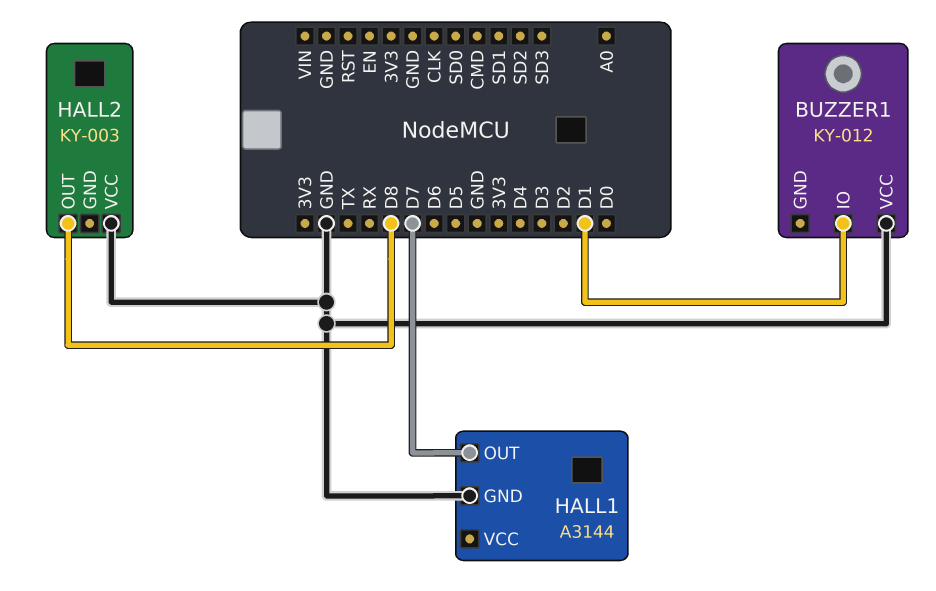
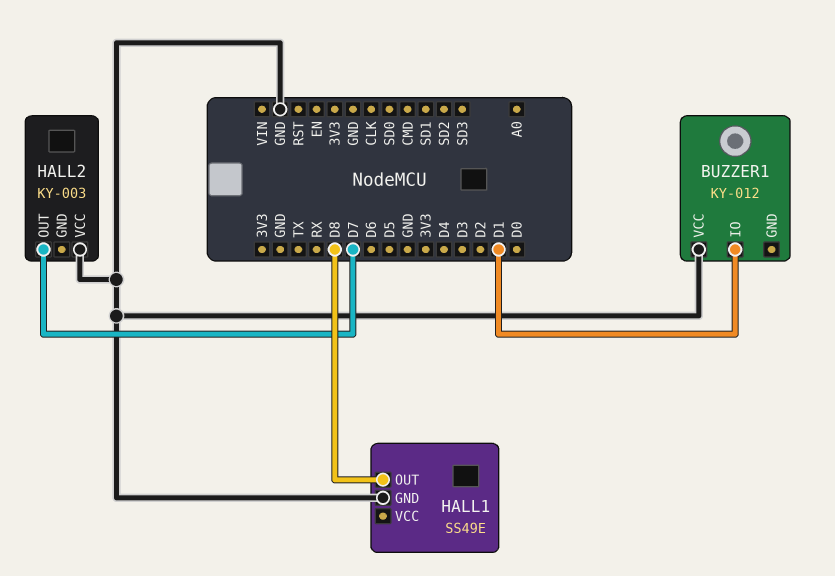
HALL1: A3144 -> SS49E
HALL1 pin OUT: D7 -> D8
HALL2 pin OUT: D8 -> D7

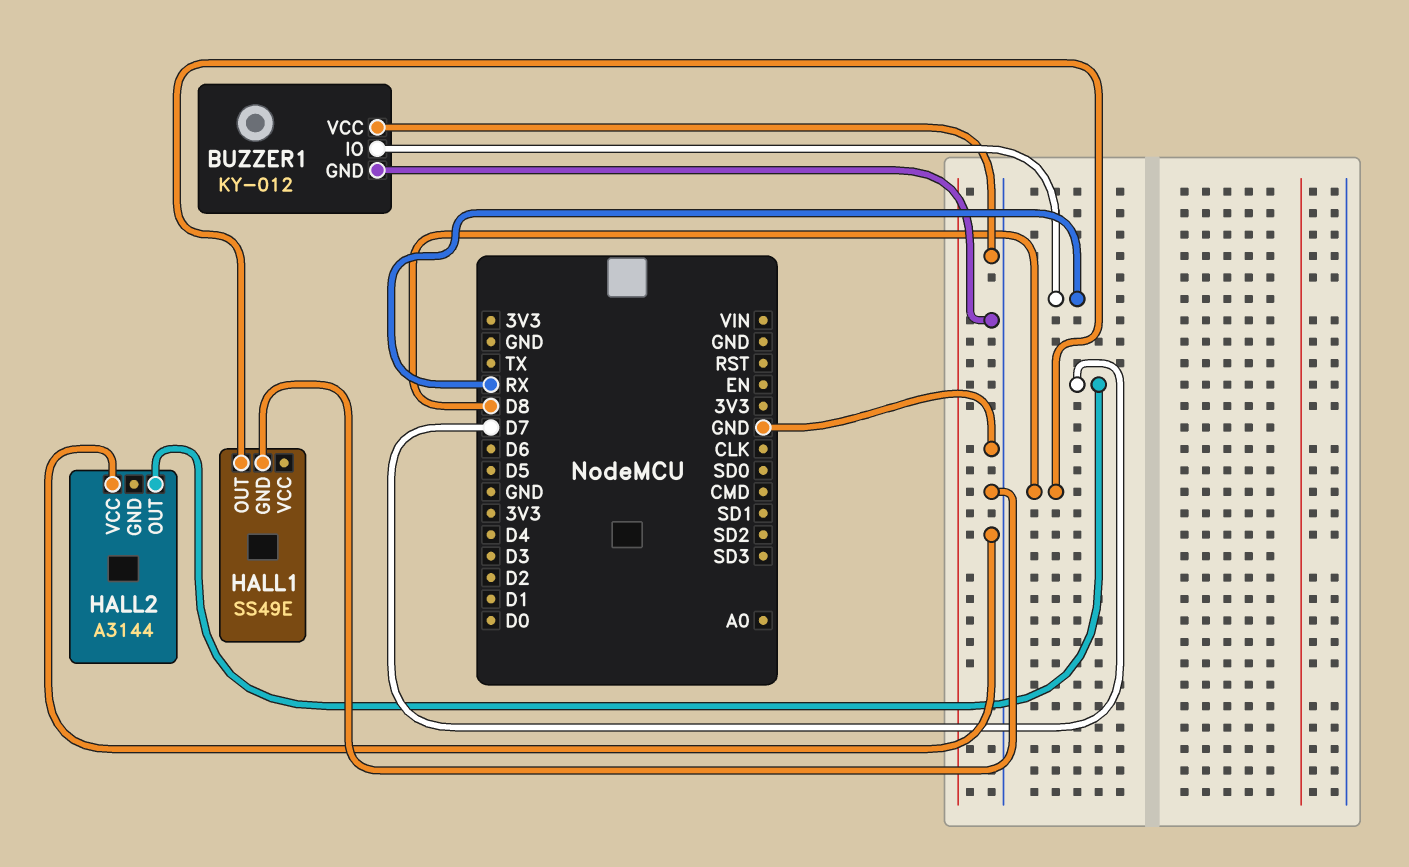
BUZZER1 pin GND: none -> GND
BUZZER1 pin IO: D1 -> RX
HALL2: KY-003 -> A3144

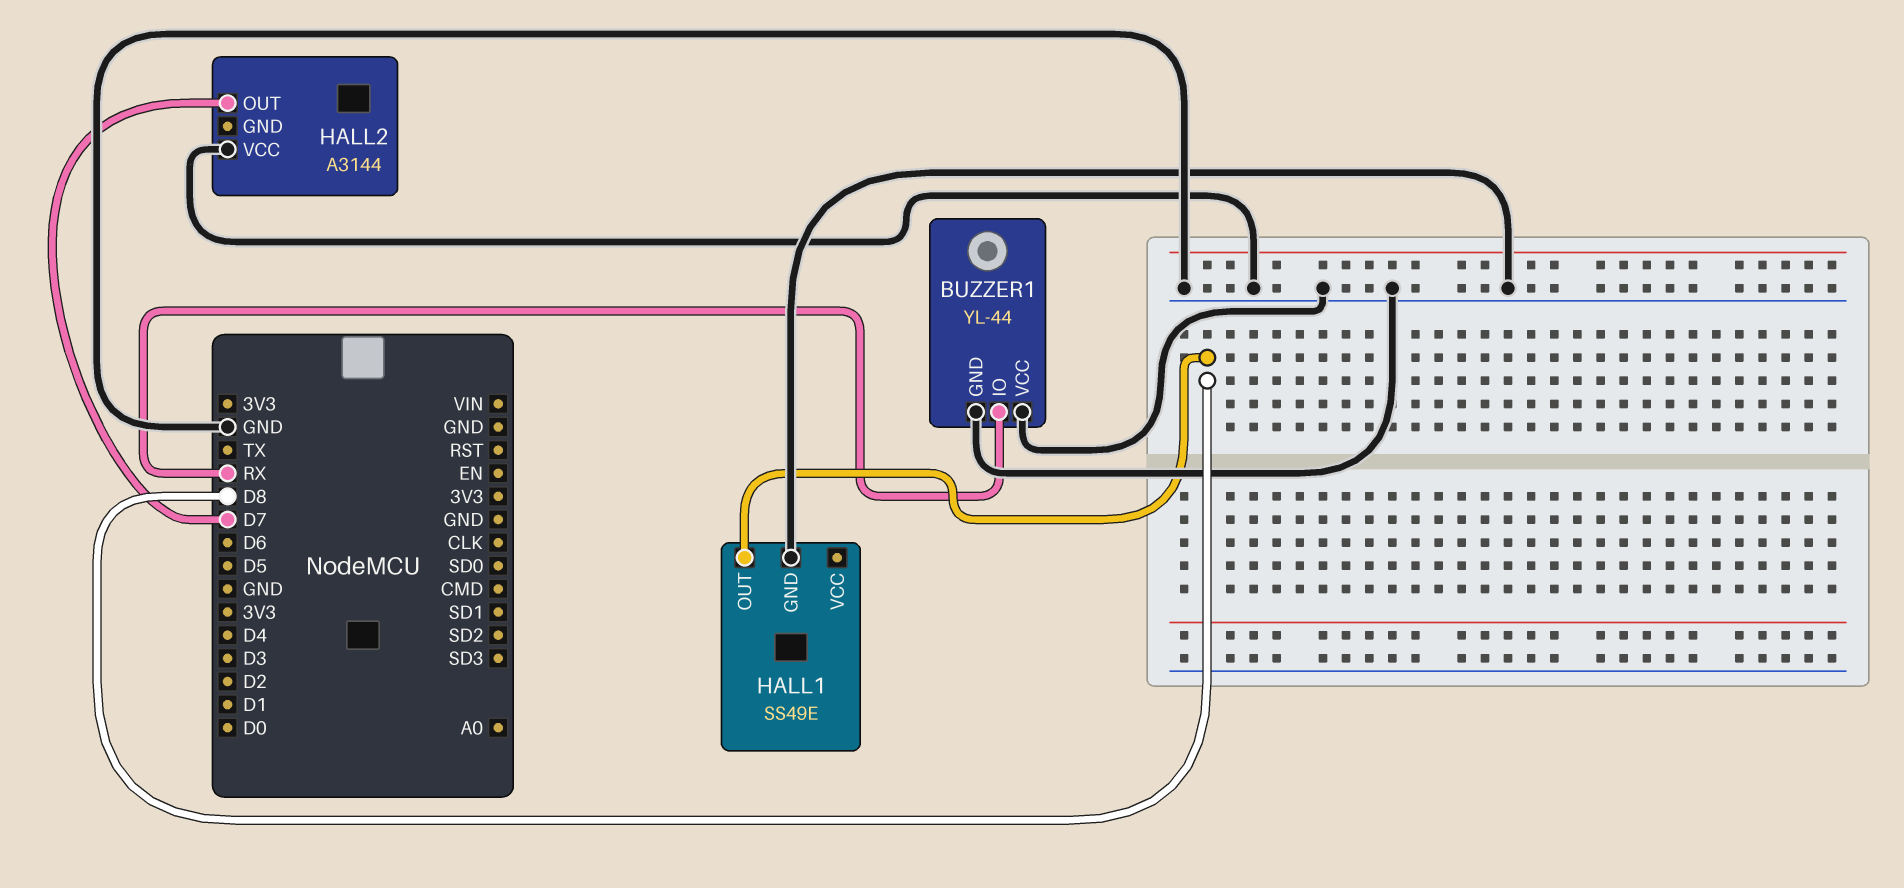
BUZZER1: KY-012 -> YL-44

